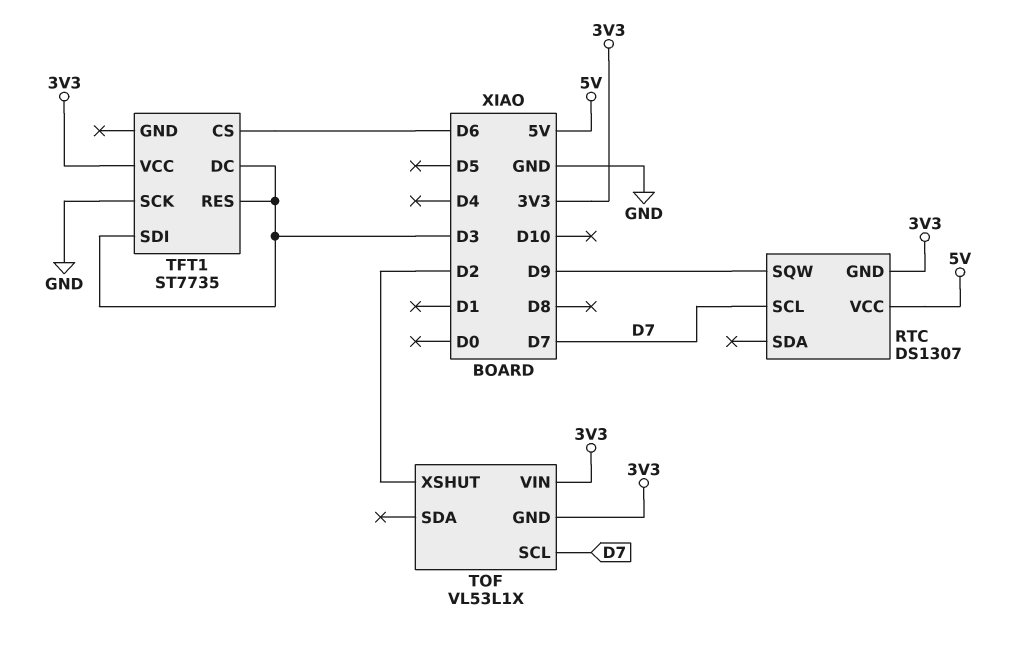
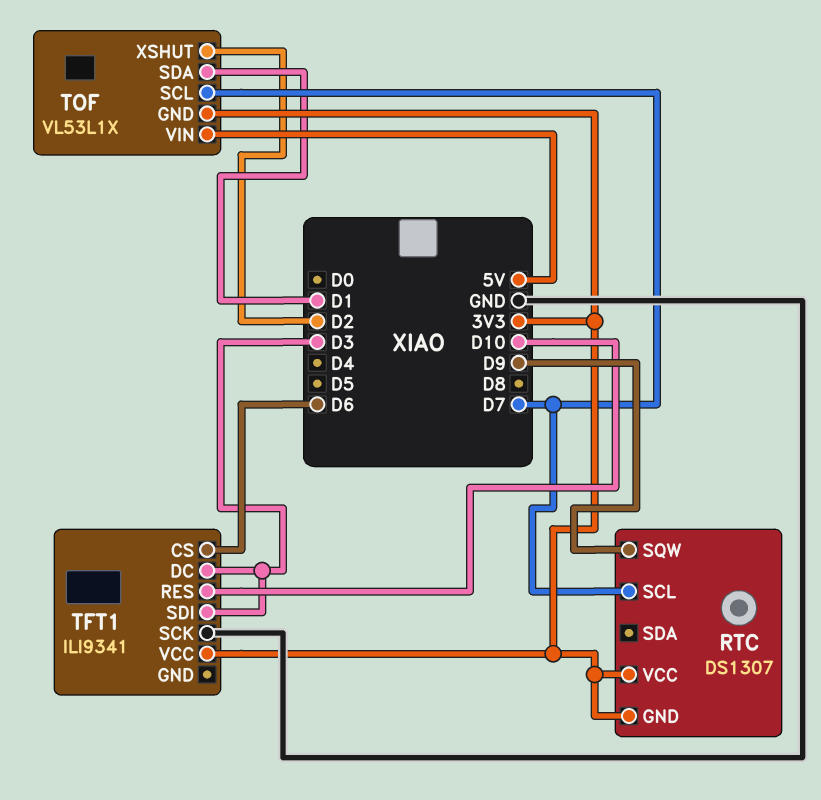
RTC pin VCC: 5V -> 3V3
TFT1: ST7735 -> ILI9341
TFT1 pin RES: D3 -> D10
TOF pin SDA: none -> D1
TOF pin VIN: 3V3 -> 5V

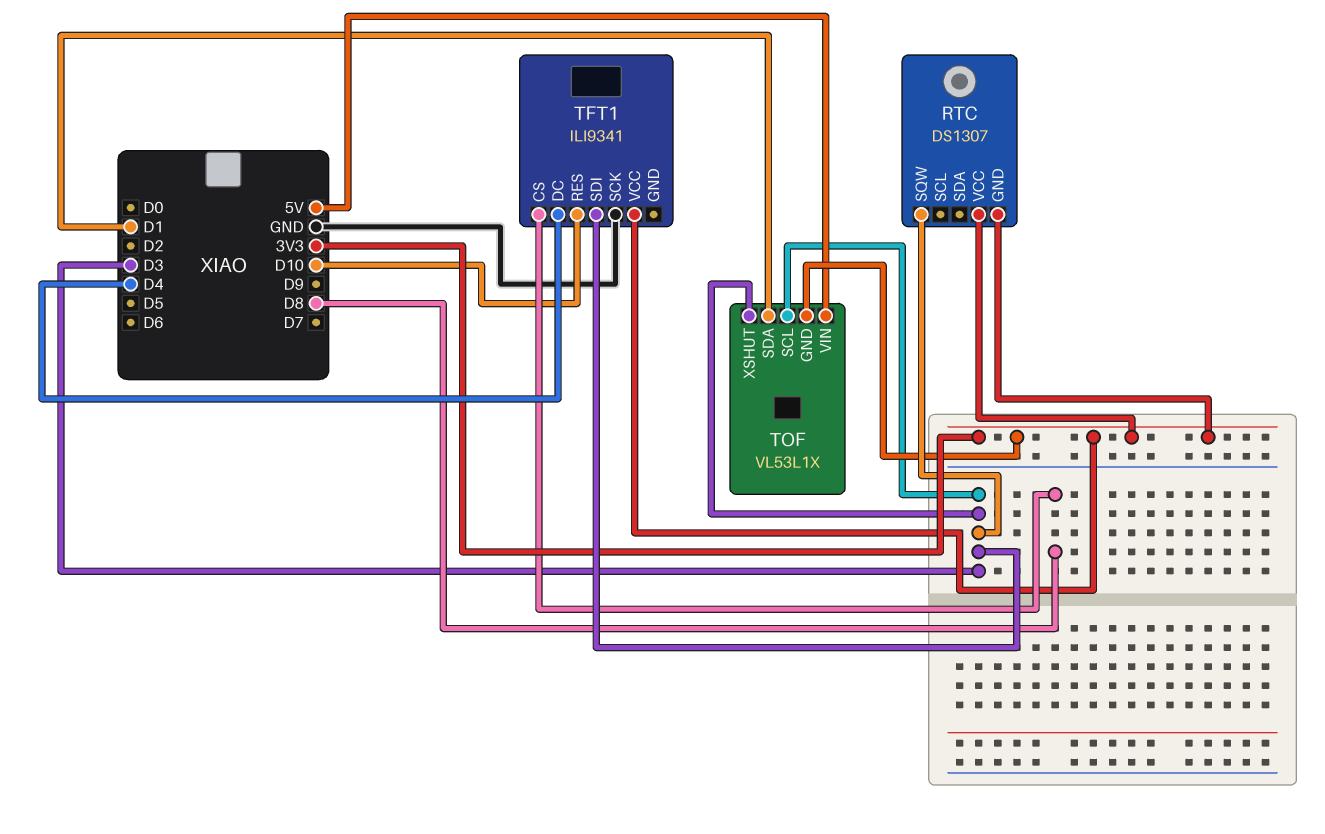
RTC pin SCL: D7 -> none
RTC pin SQW: D9 -> D3
TFT1 pin CS: D6 -> D8
TFT1 pin DC: D3 -> D4
TOF pin SCL: D7 -> D3
TOF pin XSHUT: D2 -> D3

